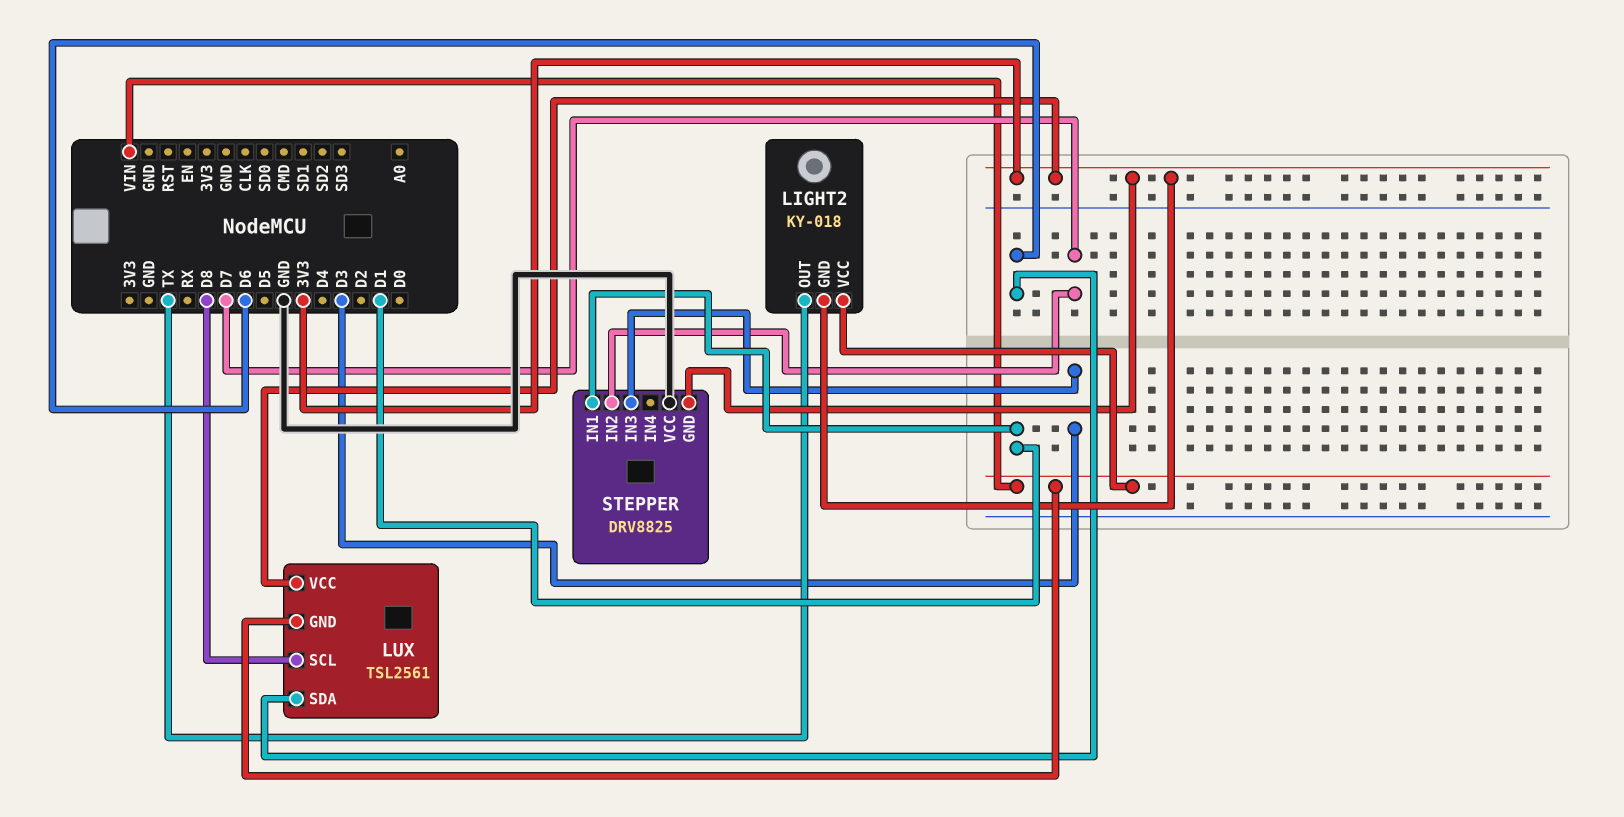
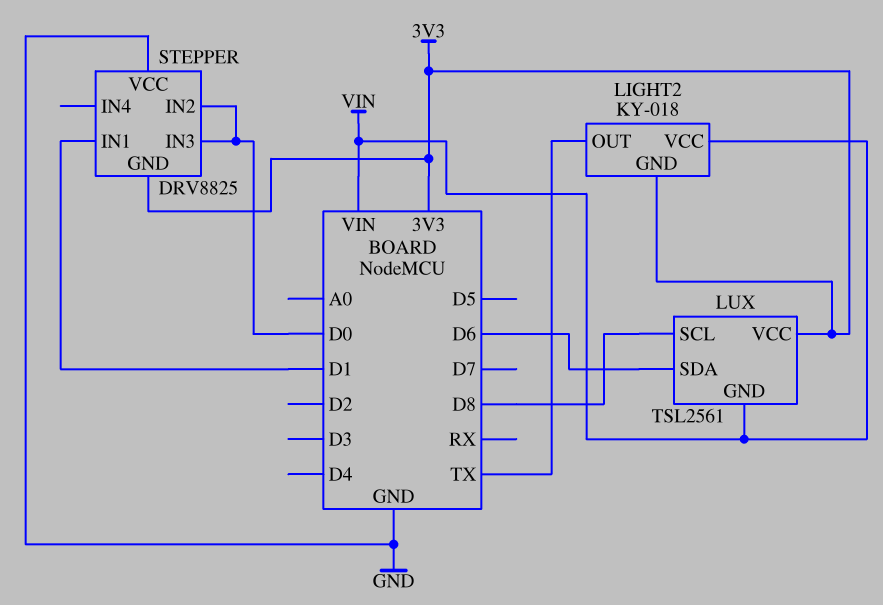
STEPPER pin IN2: D7 -> D0
STEPPER pin IN3: D3 -> D0

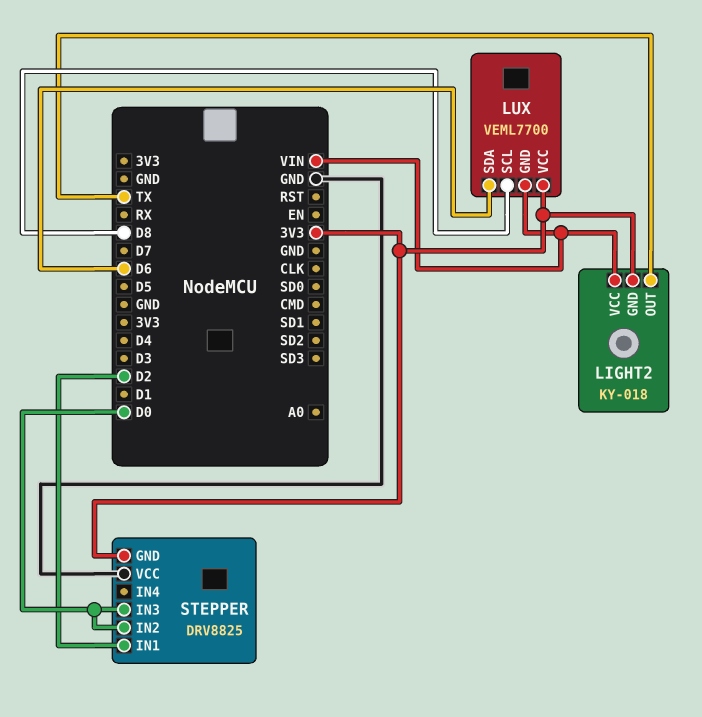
LUX: TSL2561 -> VEML7700
STEPPER pin IN1: D1 -> D2

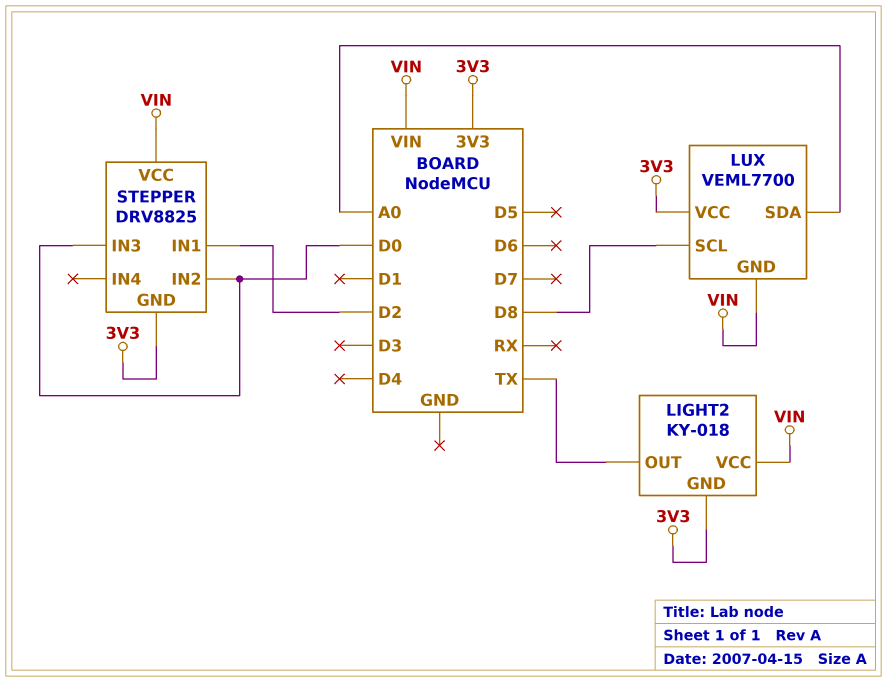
LUX pin SDA: D6 -> A0
STEPPER pin VCC: GND -> VIN

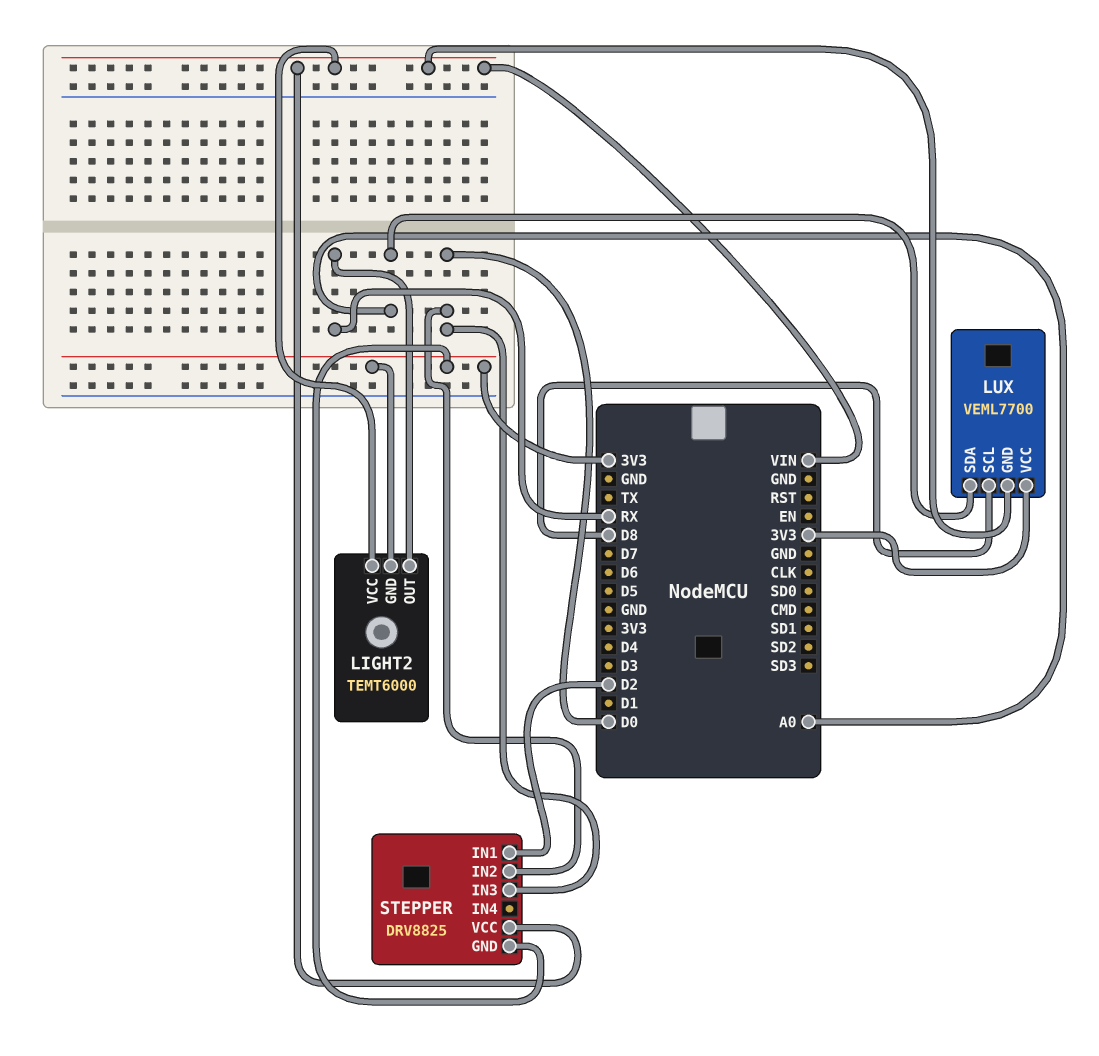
LIGHT2: KY-018 -> TEMT6000
LIGHT2 pin OUT: TX -> RX

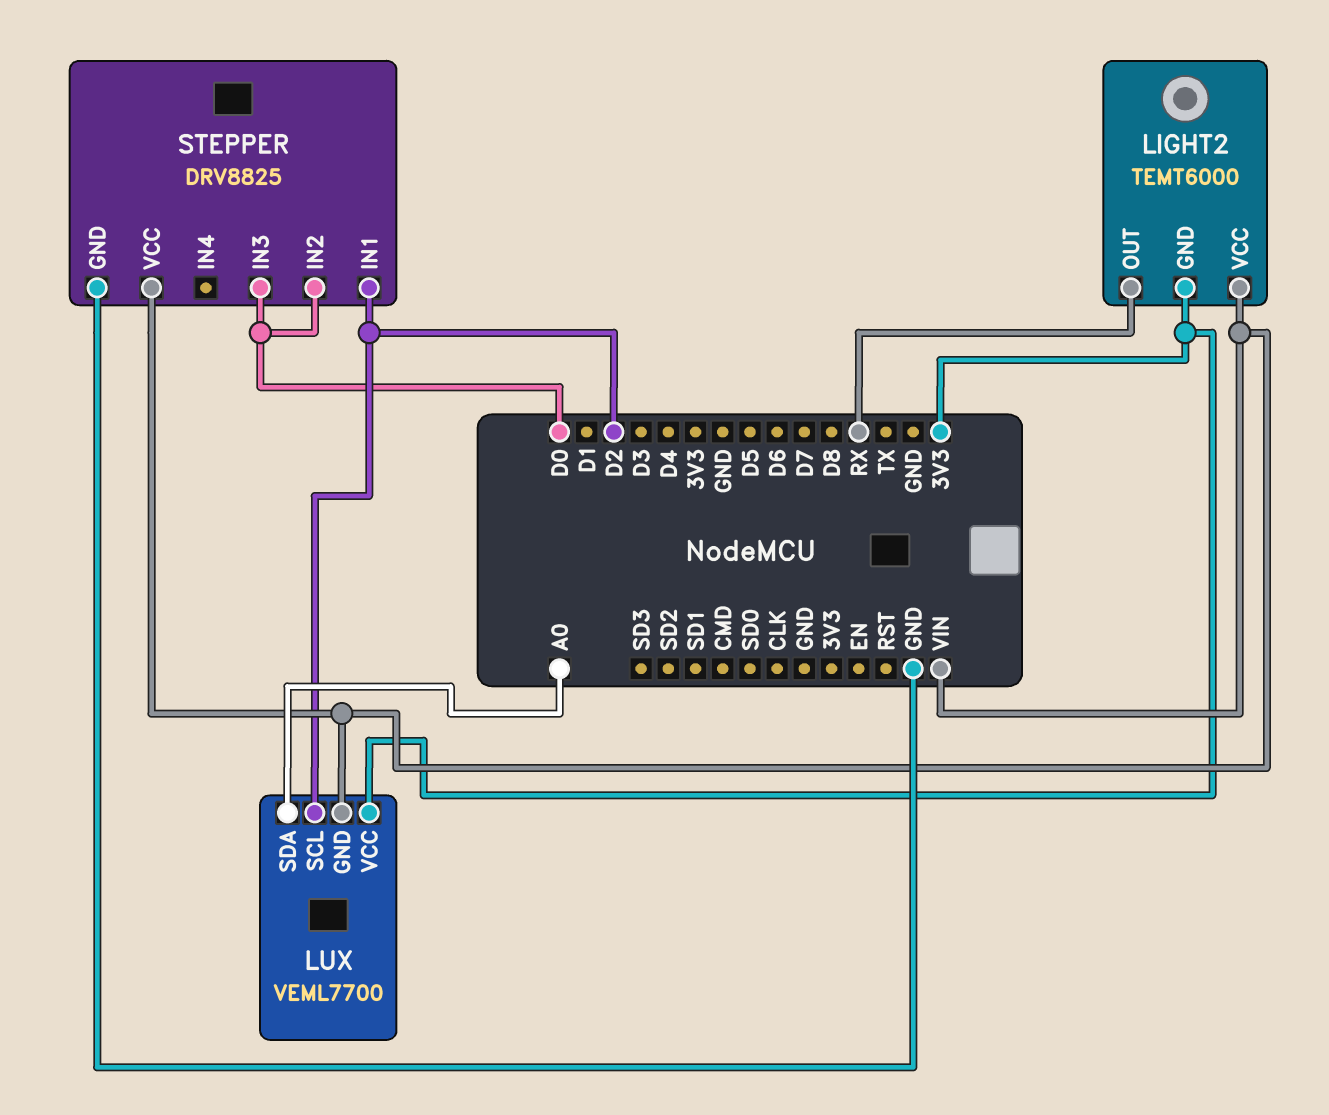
LUX pin SCL: D8 -> D2
STEPPER pin GND: 3V3 -> GND

